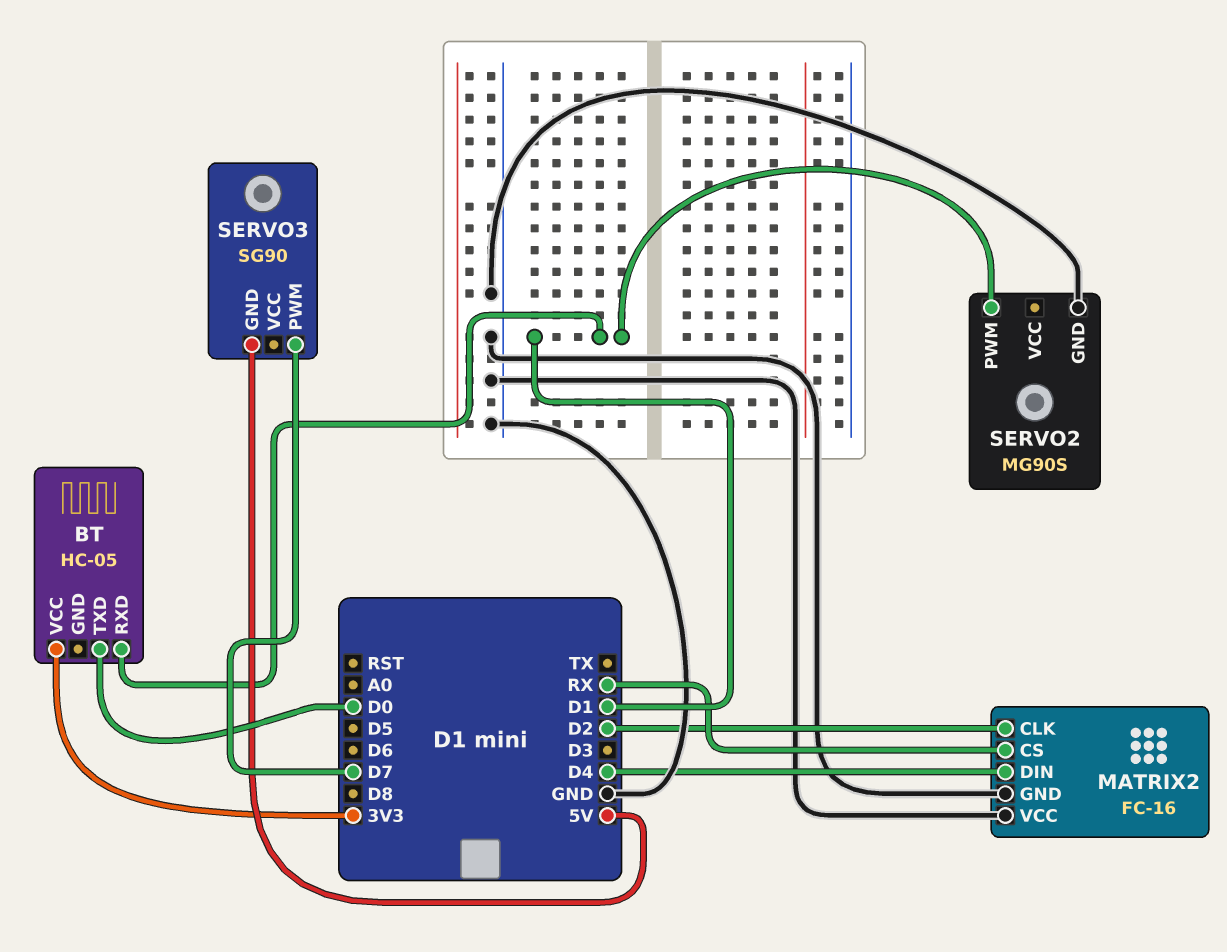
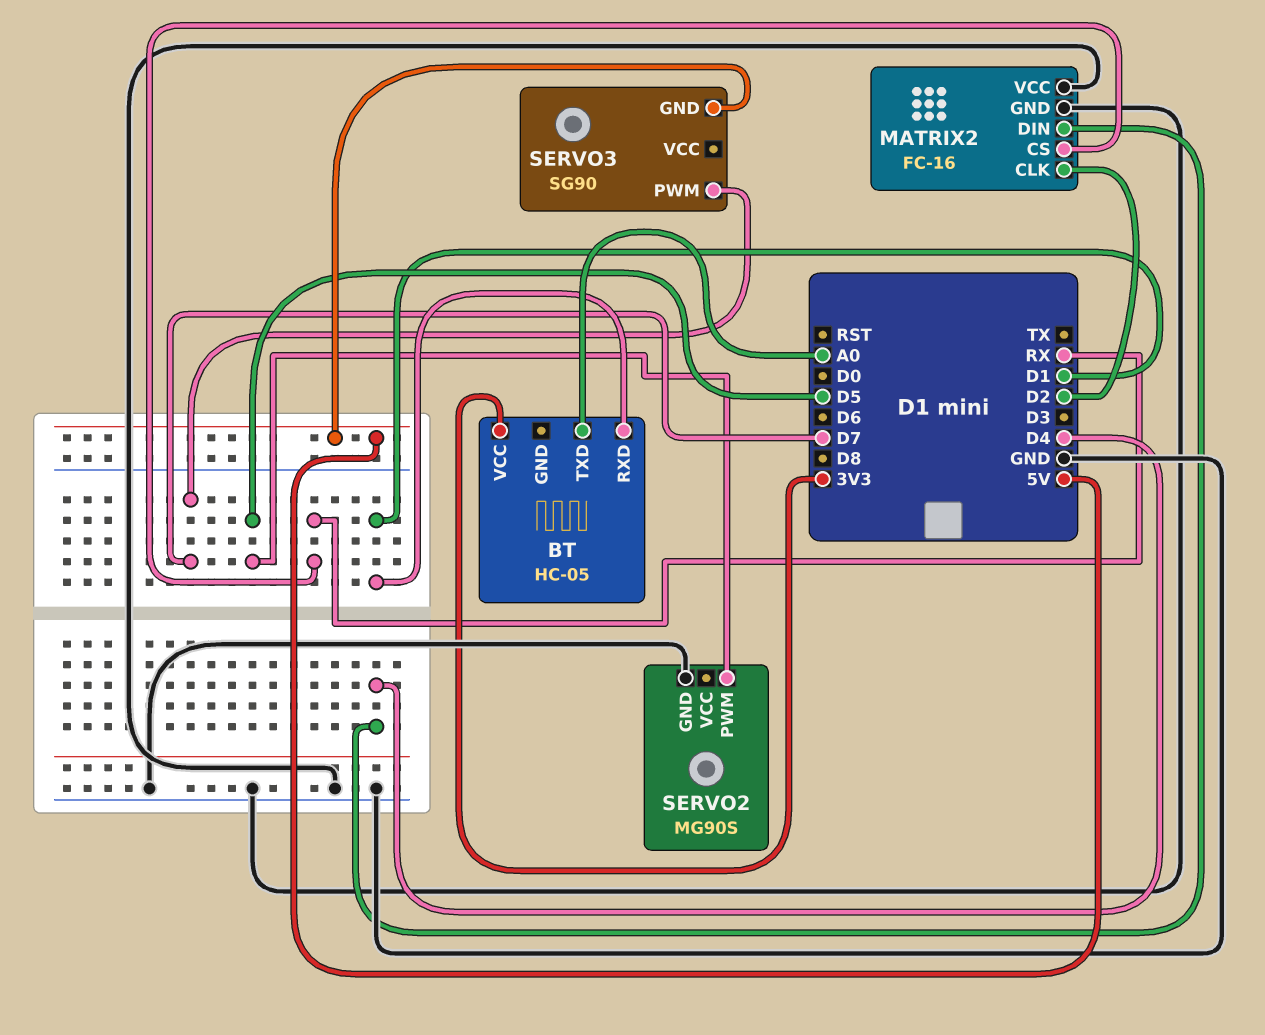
BT pin TXD: D0 -> A0
SERVO2 pin PWM: D1 -> D5

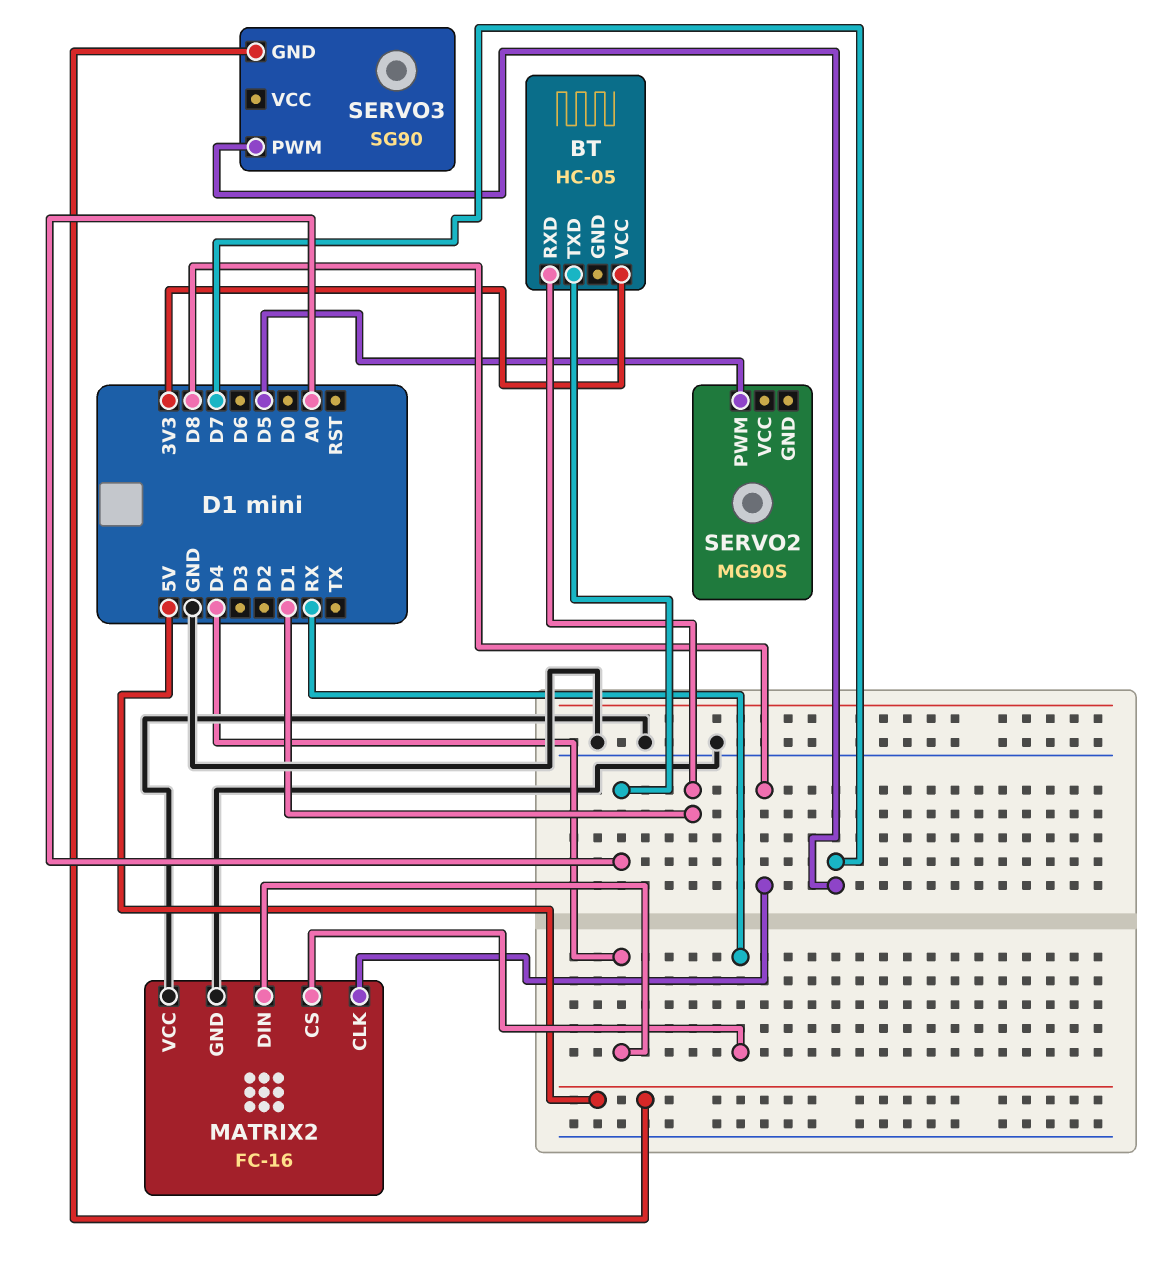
MATRIX2 pin CLK: D2 -> D8
SERVO2 pin GND: GND -> none

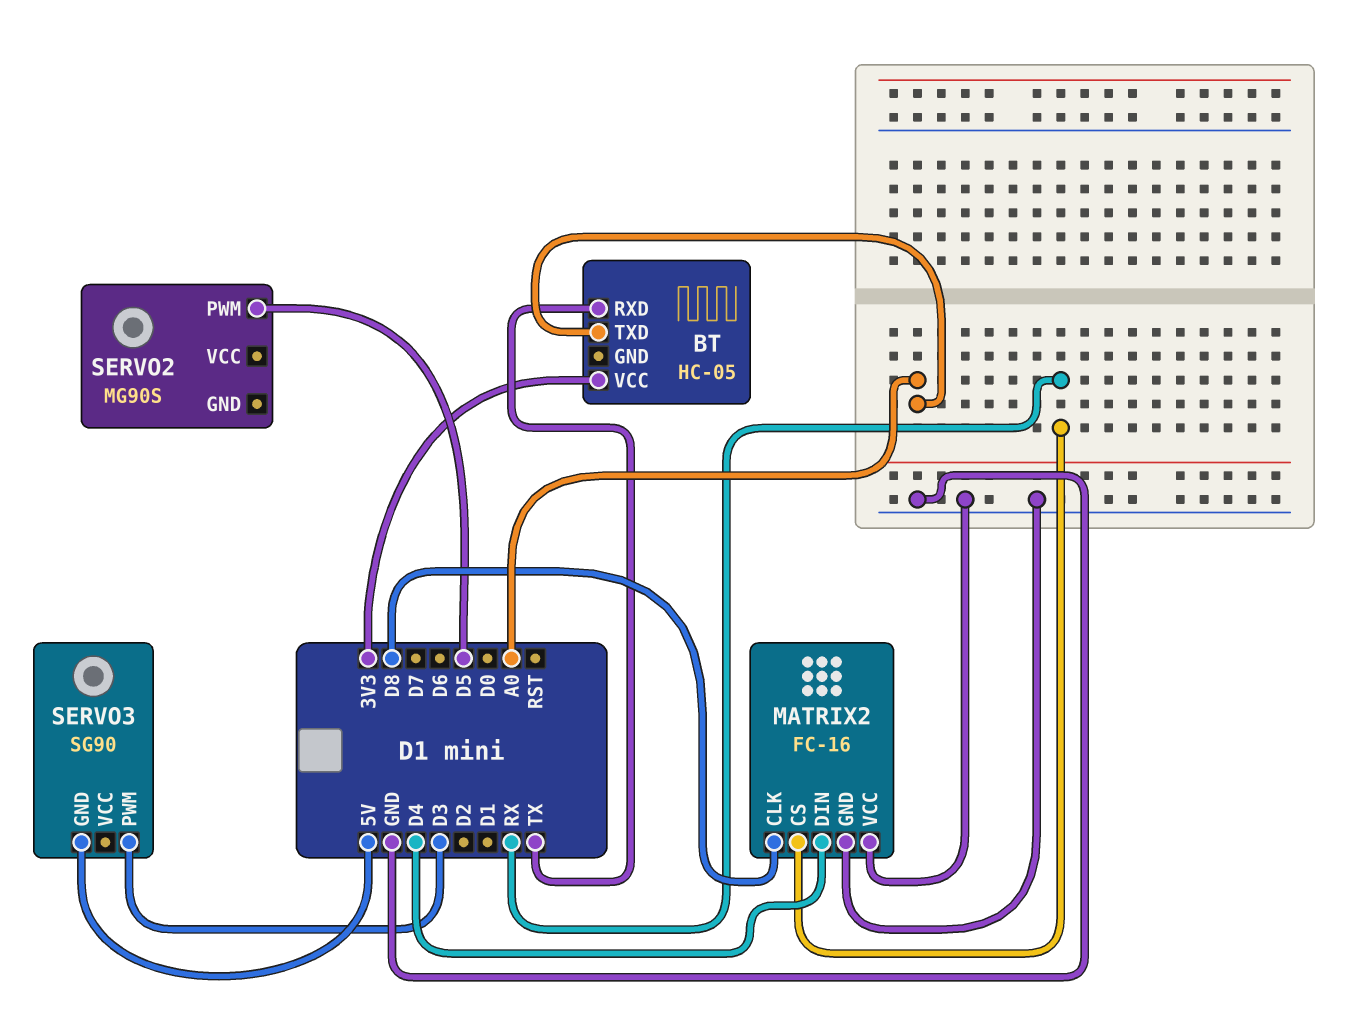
BT pin RXD: D1 -> TX
SERVO3 pin PWM: D7 -> D3

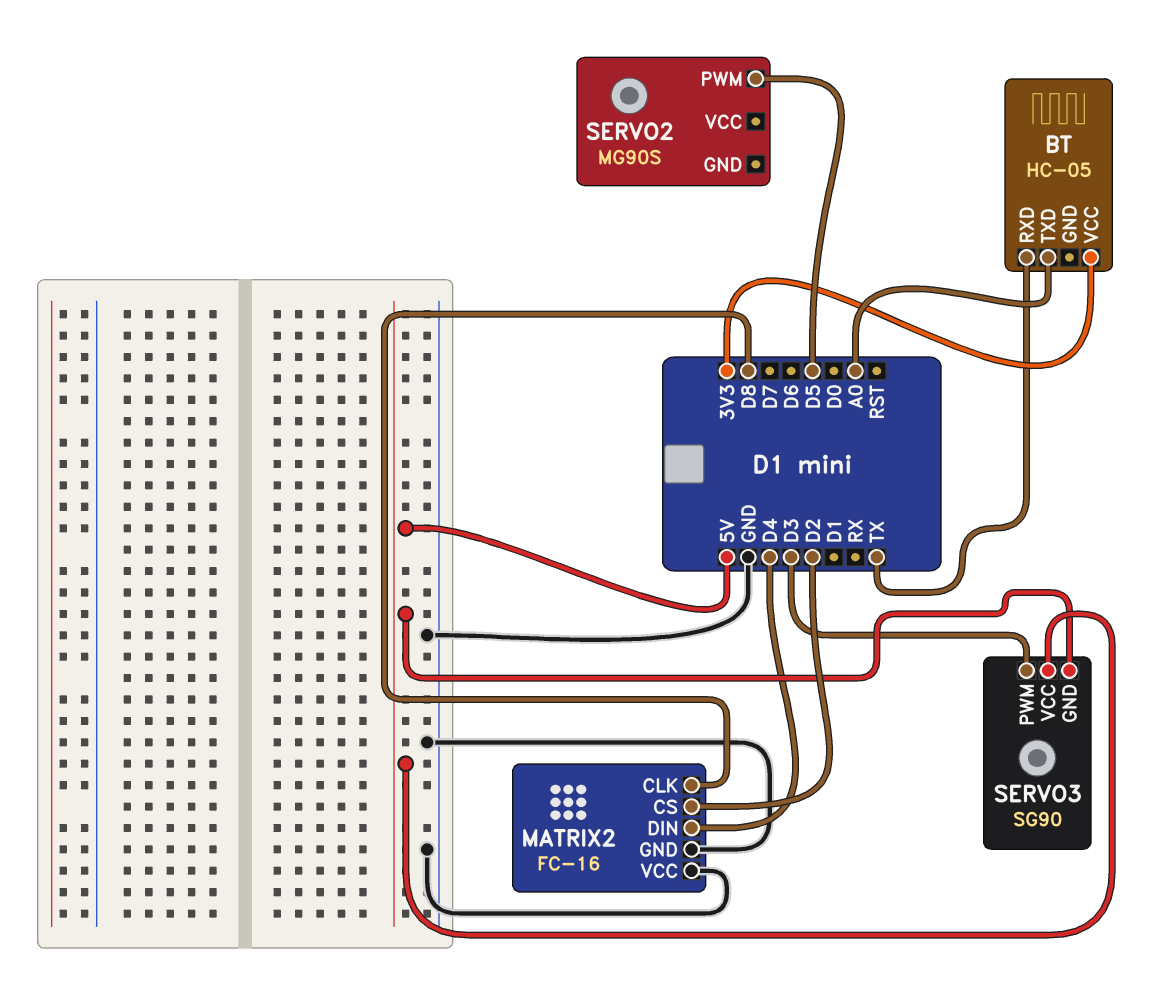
MATRIX2 pin CS: RX -> D2
SERVO3 pin VCC: none -> 5V

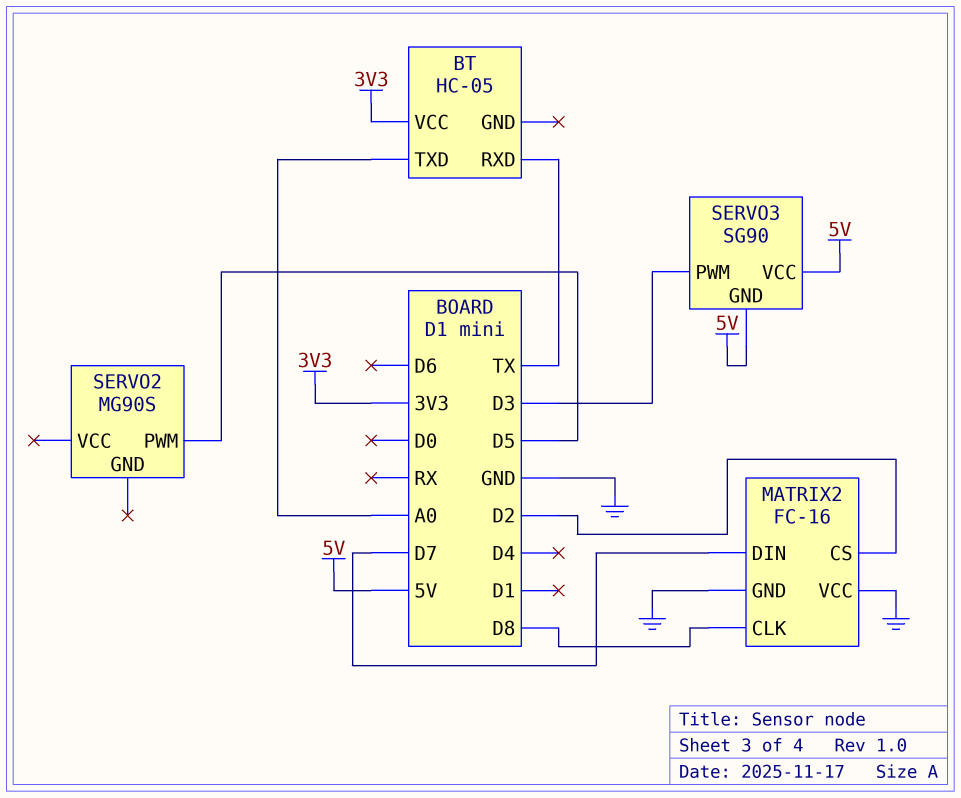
MATRIX2 pin DIN: D4 -> D7

